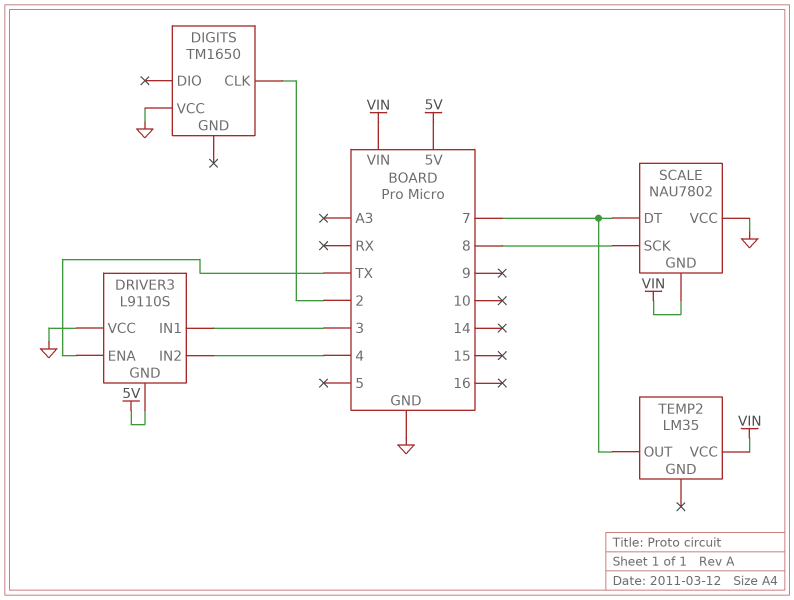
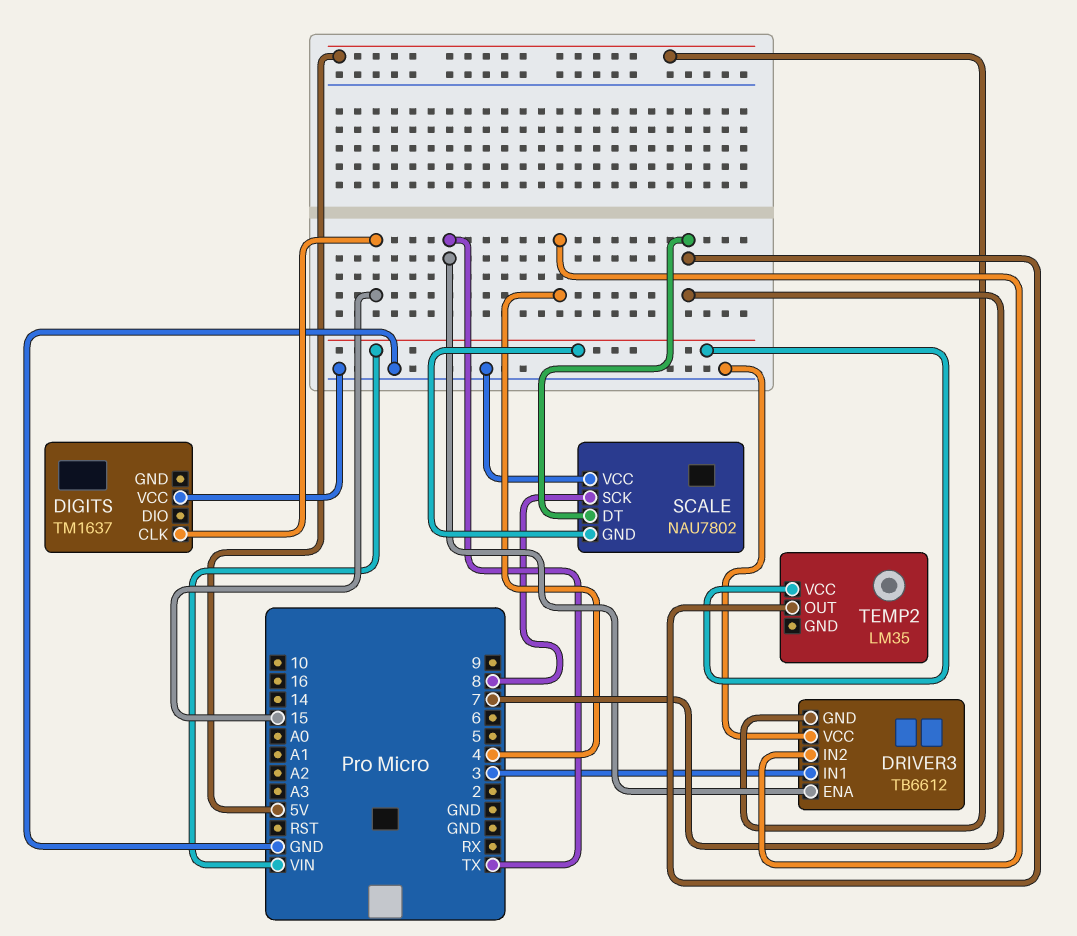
DIGITS: TM1650 -> TM1637
DIGITS pin CLK: 2 -> 15
DRIVER3: L9110S -> TB6612

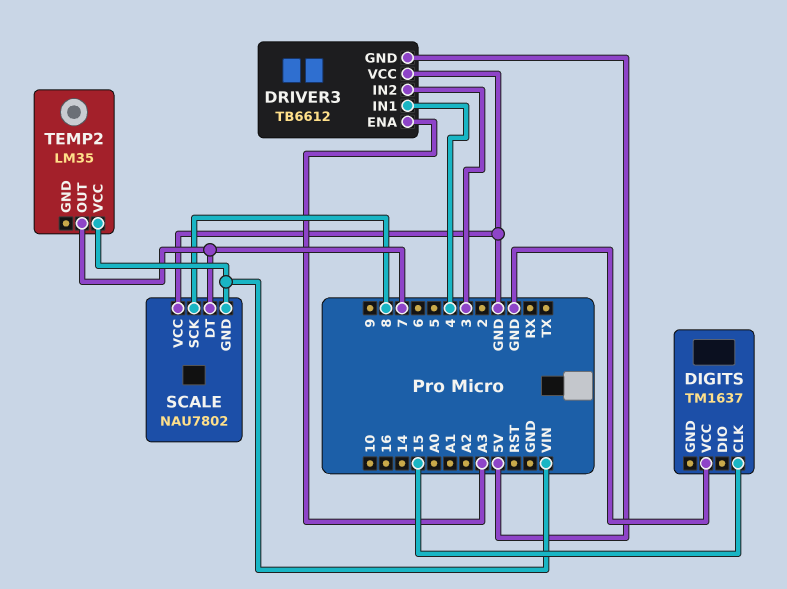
DRIVER3 pin ENA: TX -> A3
DRIVER3 pin IN1: 3 -> 4
DRIVER3 pin IN2: 4 -> 3

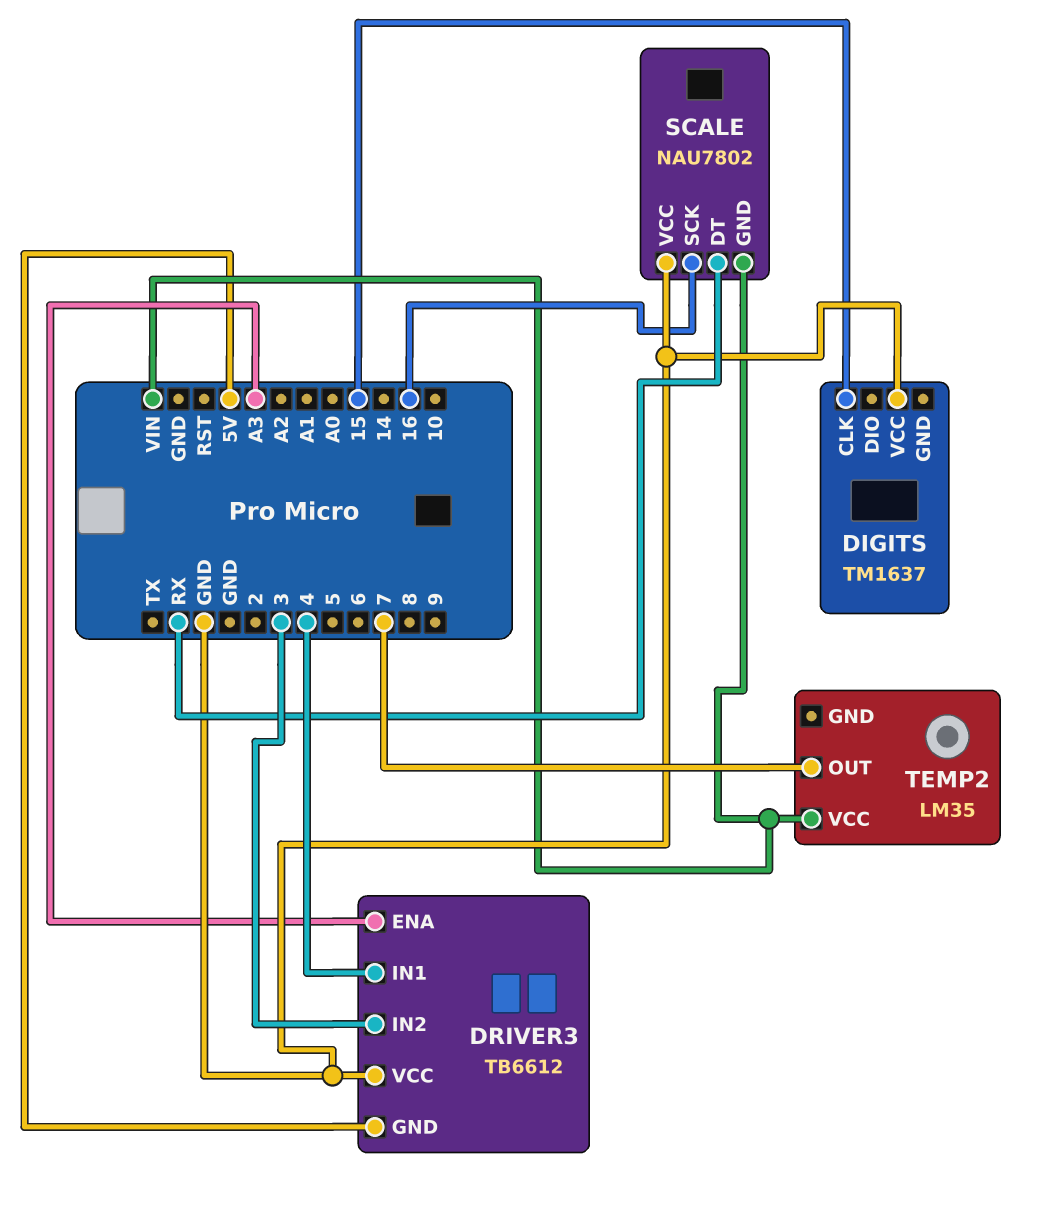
SCALE pin DT: 7 -> RX
SCALE pin SCK: 8 -> 16

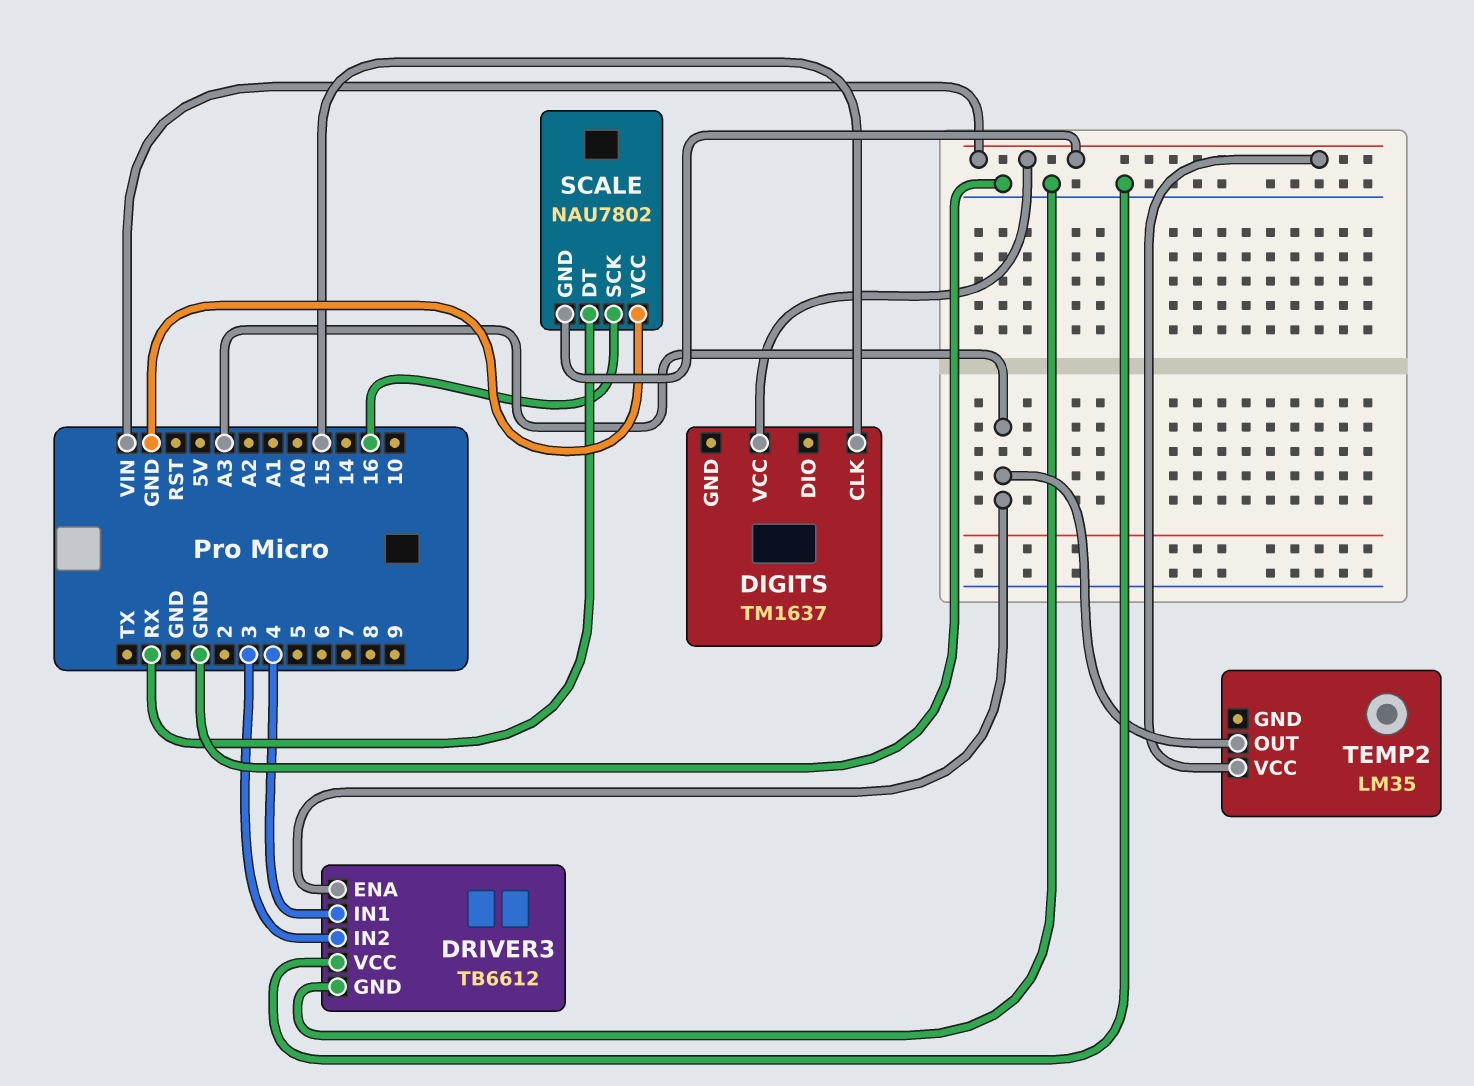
DIGITS pin VCC: GND -> VIN
DRIVER3 pin GND: 5V -> GND
TEMP2 pin OUT: 7 -> A3

